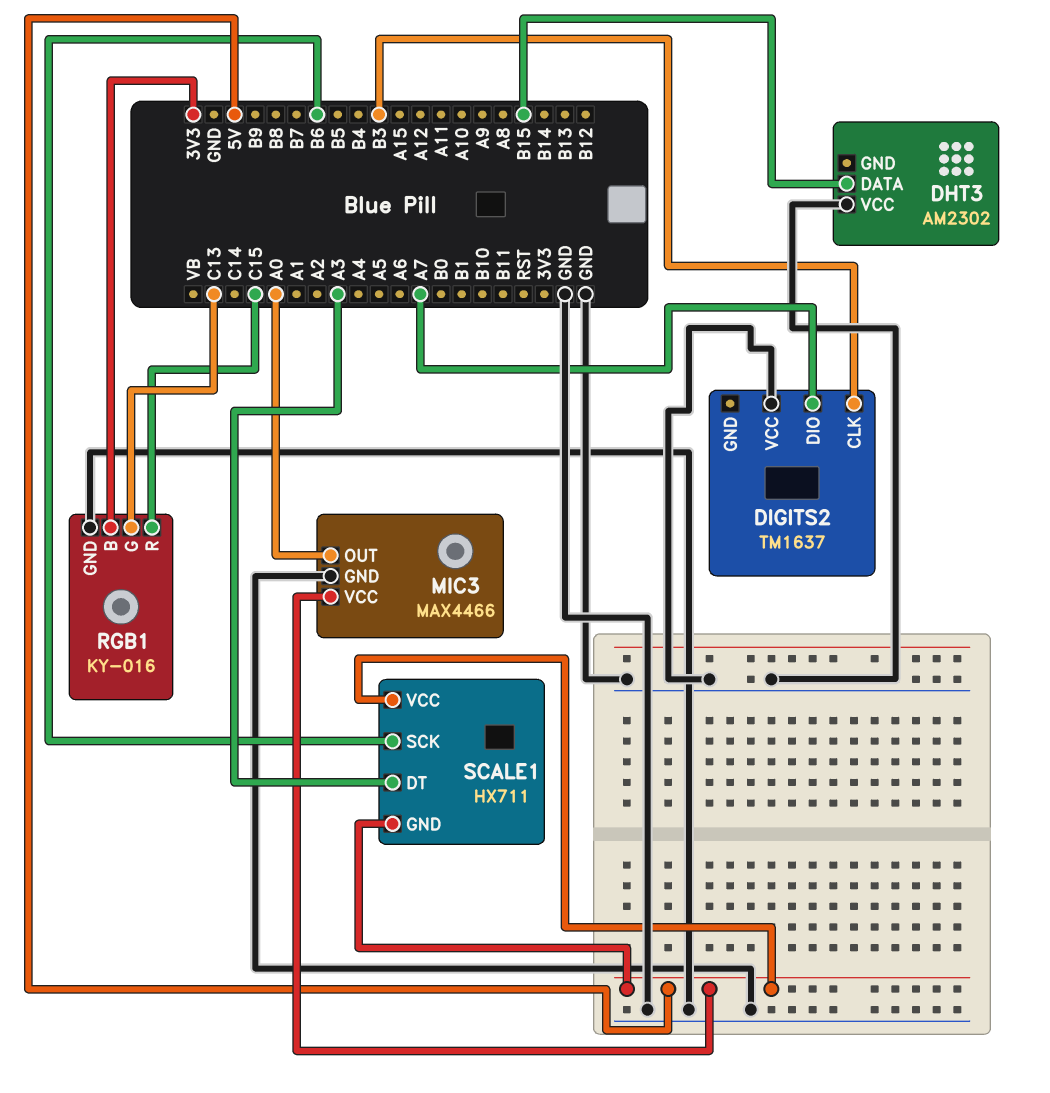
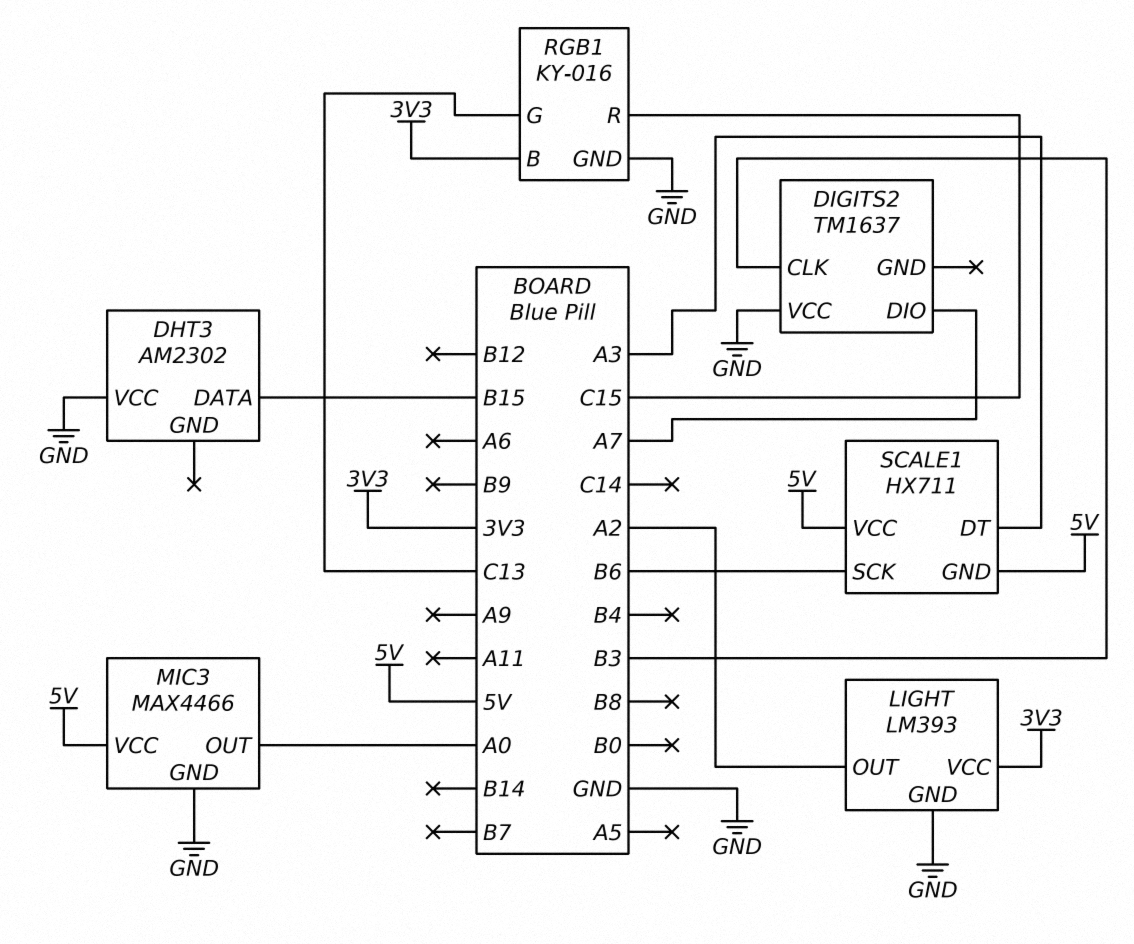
LIGHT: none -> LM393
LIGHT pin GND: none -> GND
LIGHT pin OUT: none -> A2
LIGHT pin VCC: none -> 3V3

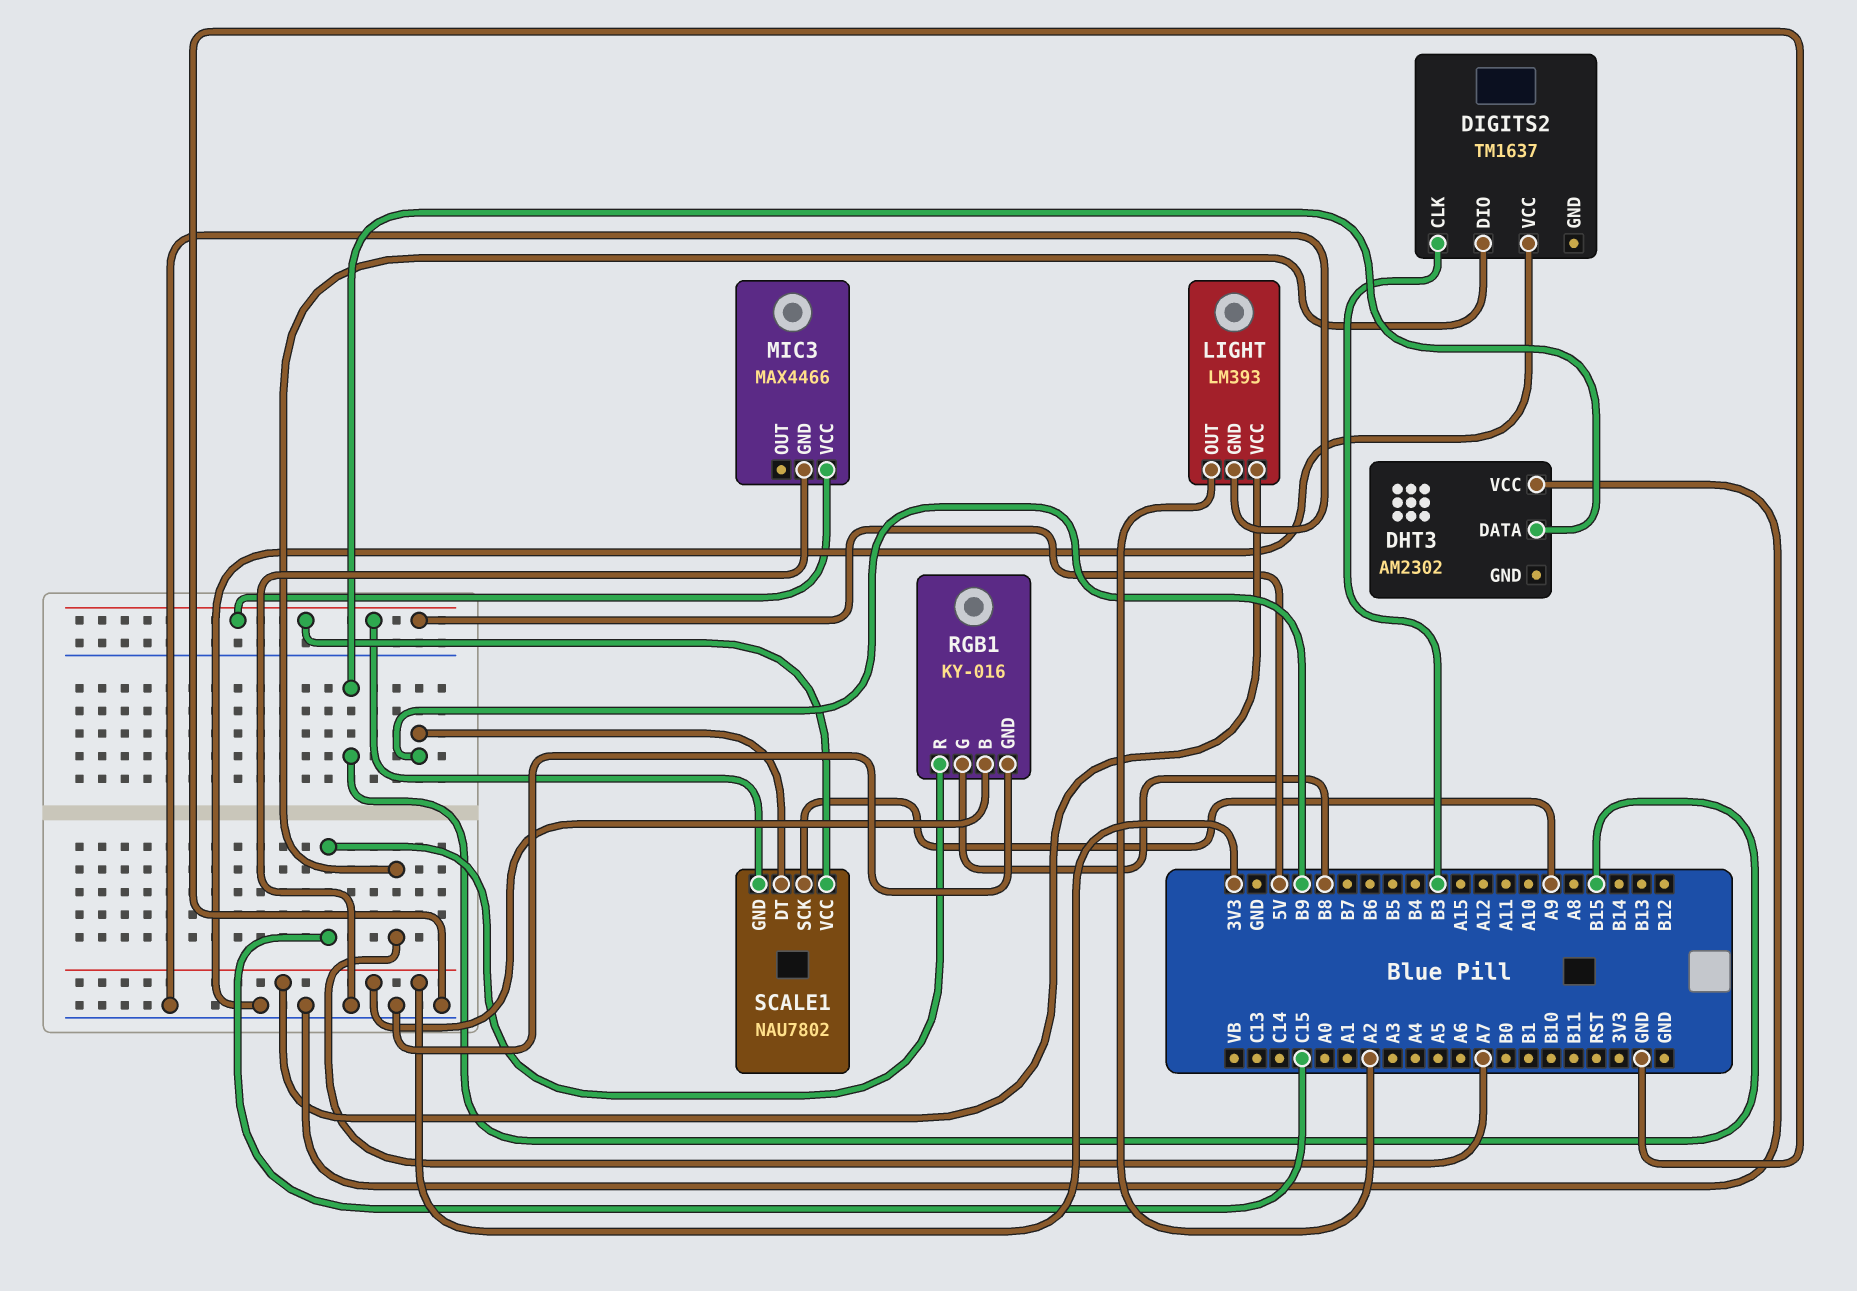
MIC3 pin OUT: A0 -> none
RGB1 pin G: C13 -> B8
SCALE1: HX711 -> NAU7802
SCALE1 pin DT: A3 -> B9
SCALE1 pin SCK: B6 -> A9

